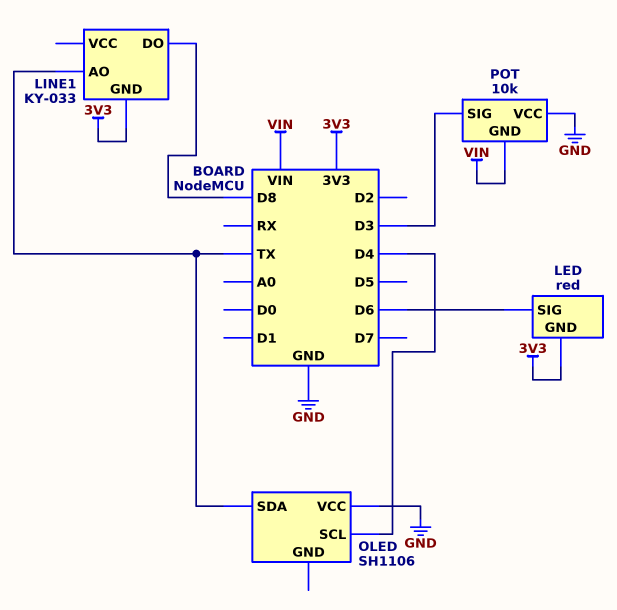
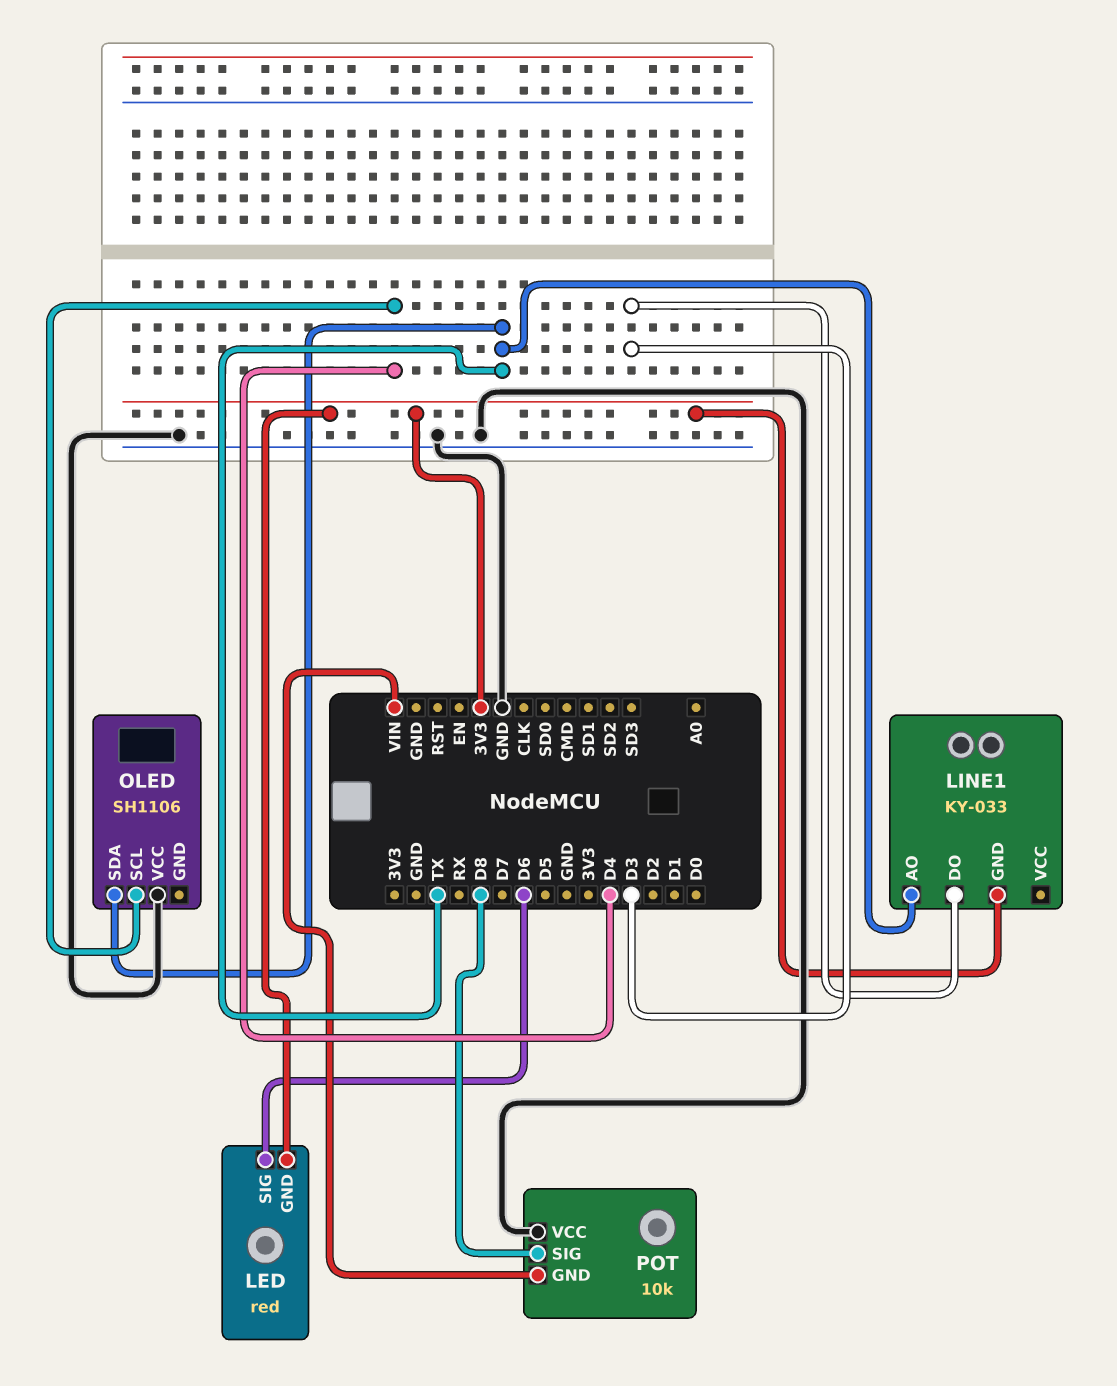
LINE1 pin DO: D8 -> D3
POT pin SIG: D3 -> D8

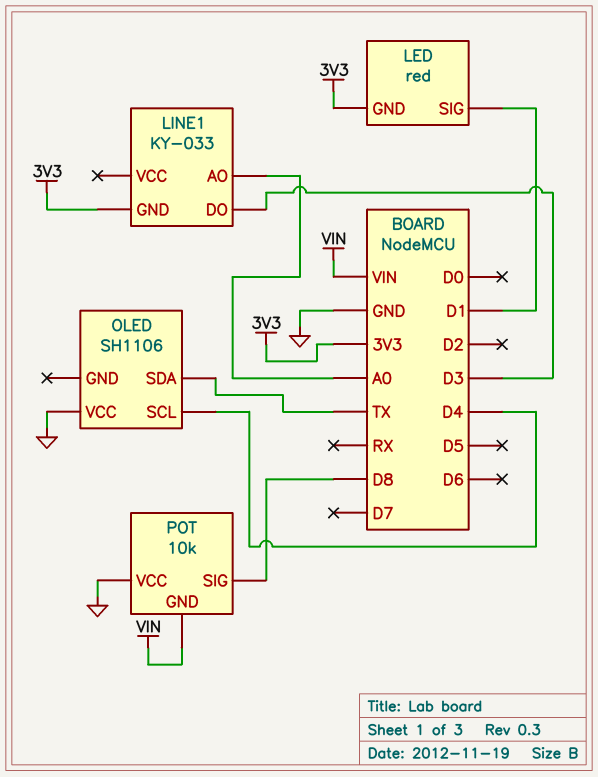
LED pin SIG: D6 -> D1
LINE1 pin AO: TX -> A0

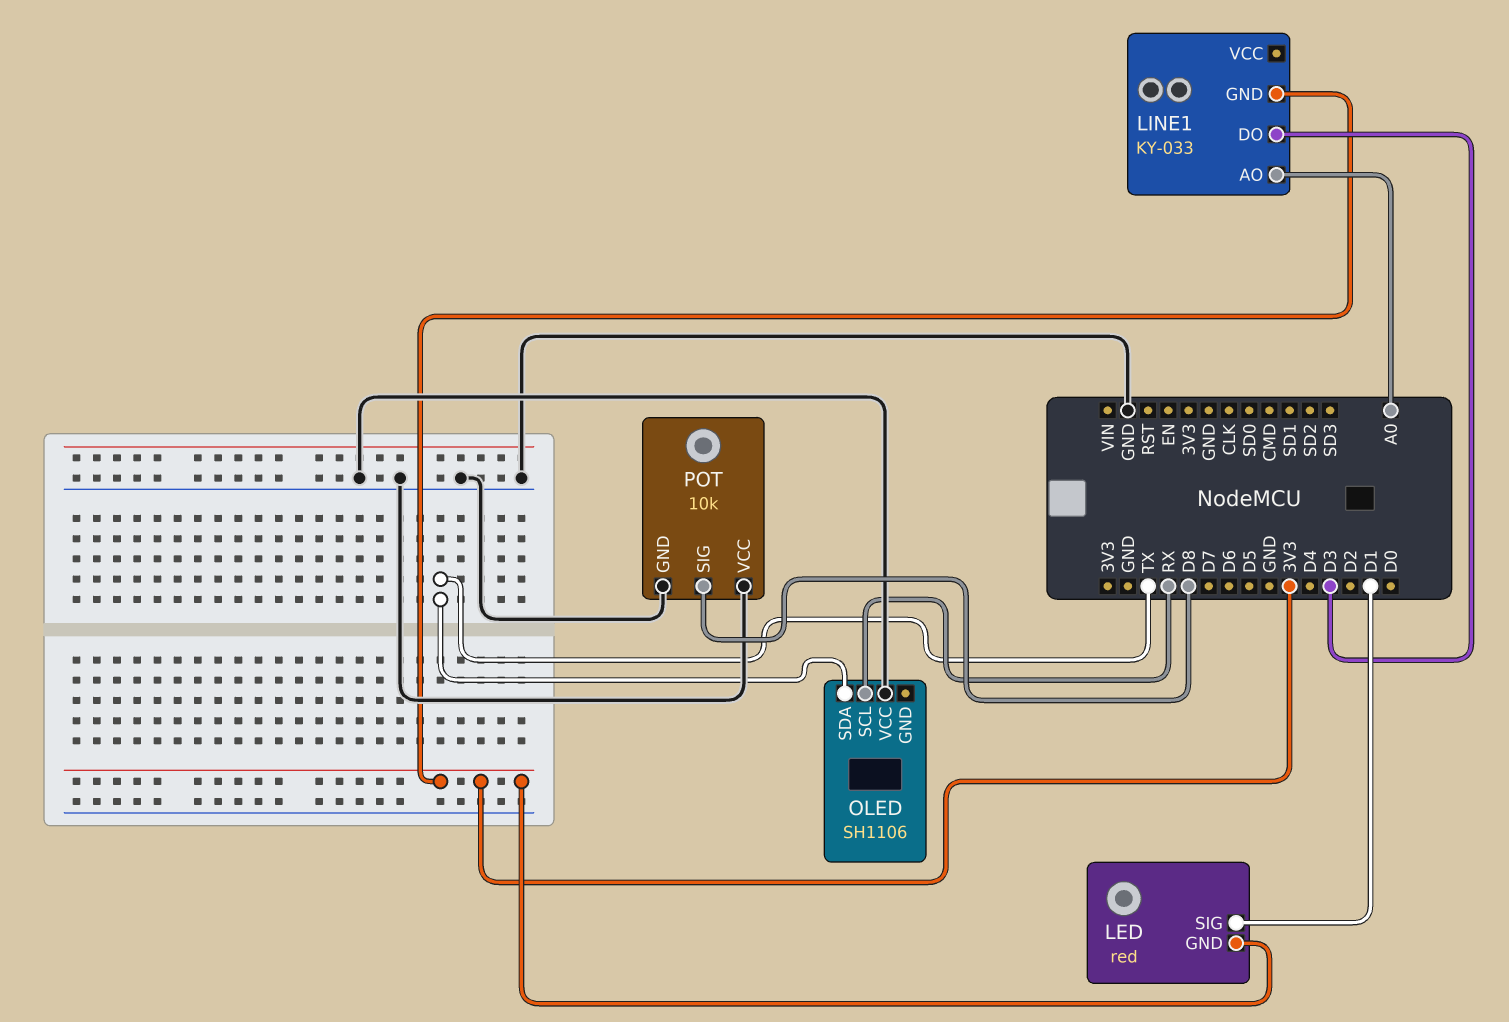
OLED pin SCL: D4 -> RX
POT pin GND: VIN -> GND

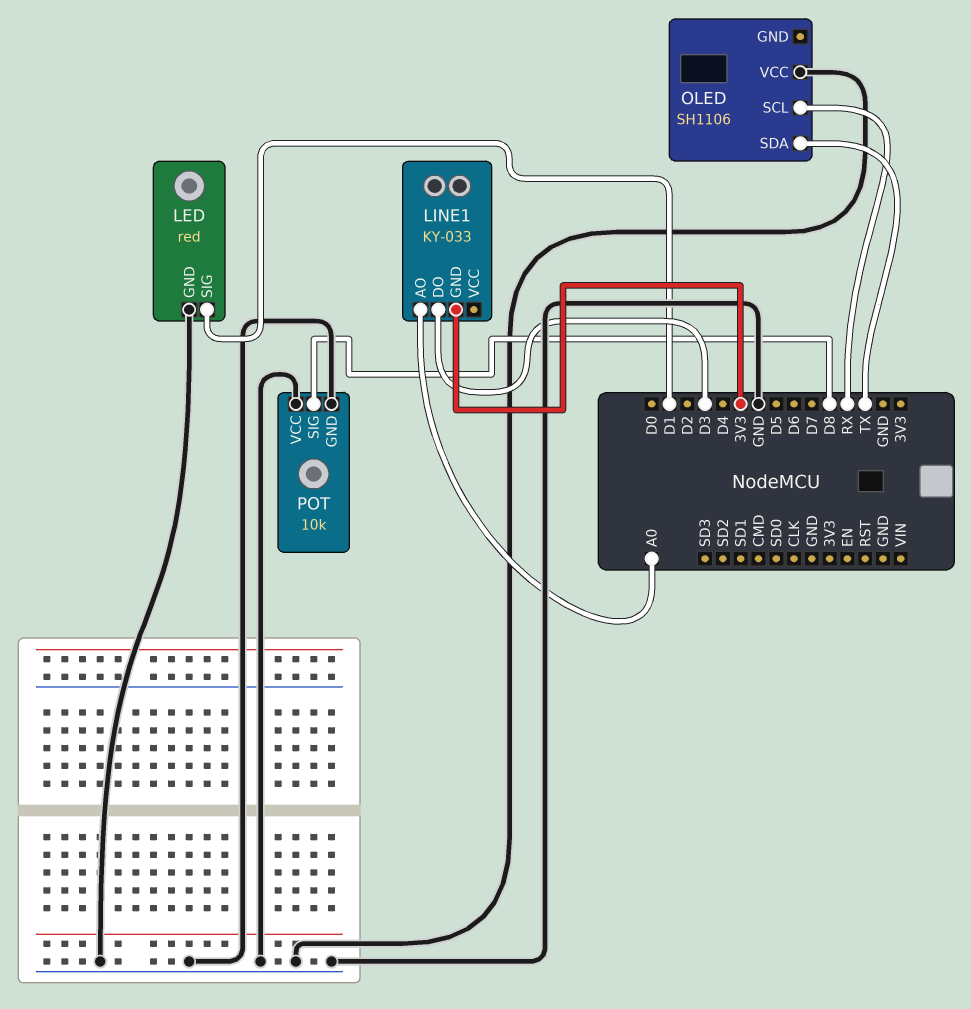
LED pin GND: 3V3 -> GND

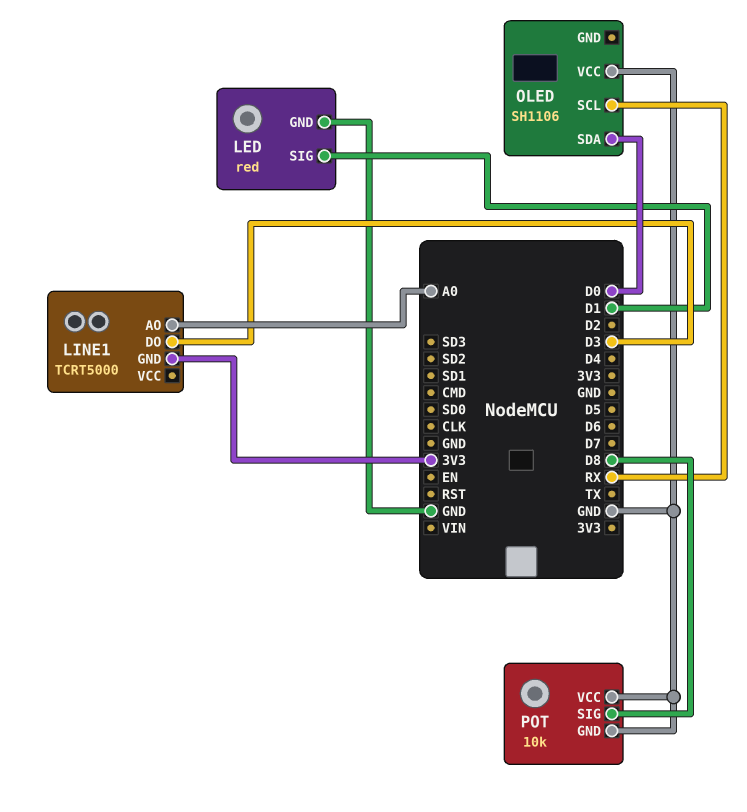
LINE1: KY-033 -> TCRT5000
OLED pin SDA: TX -> D0

